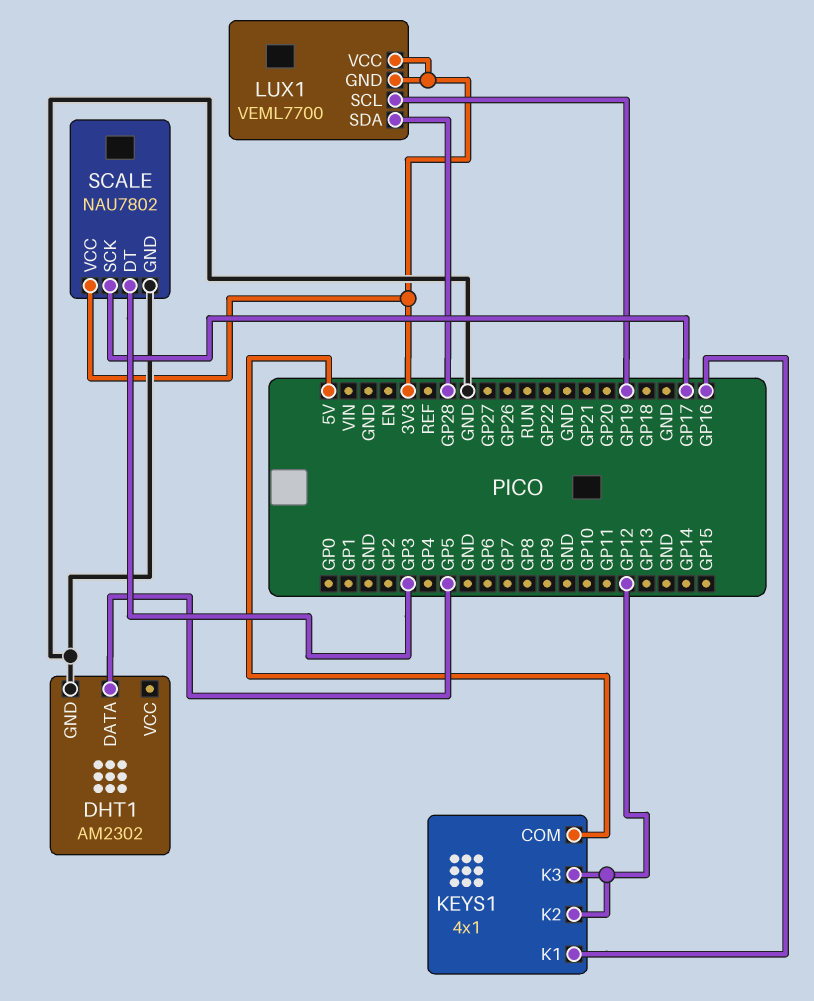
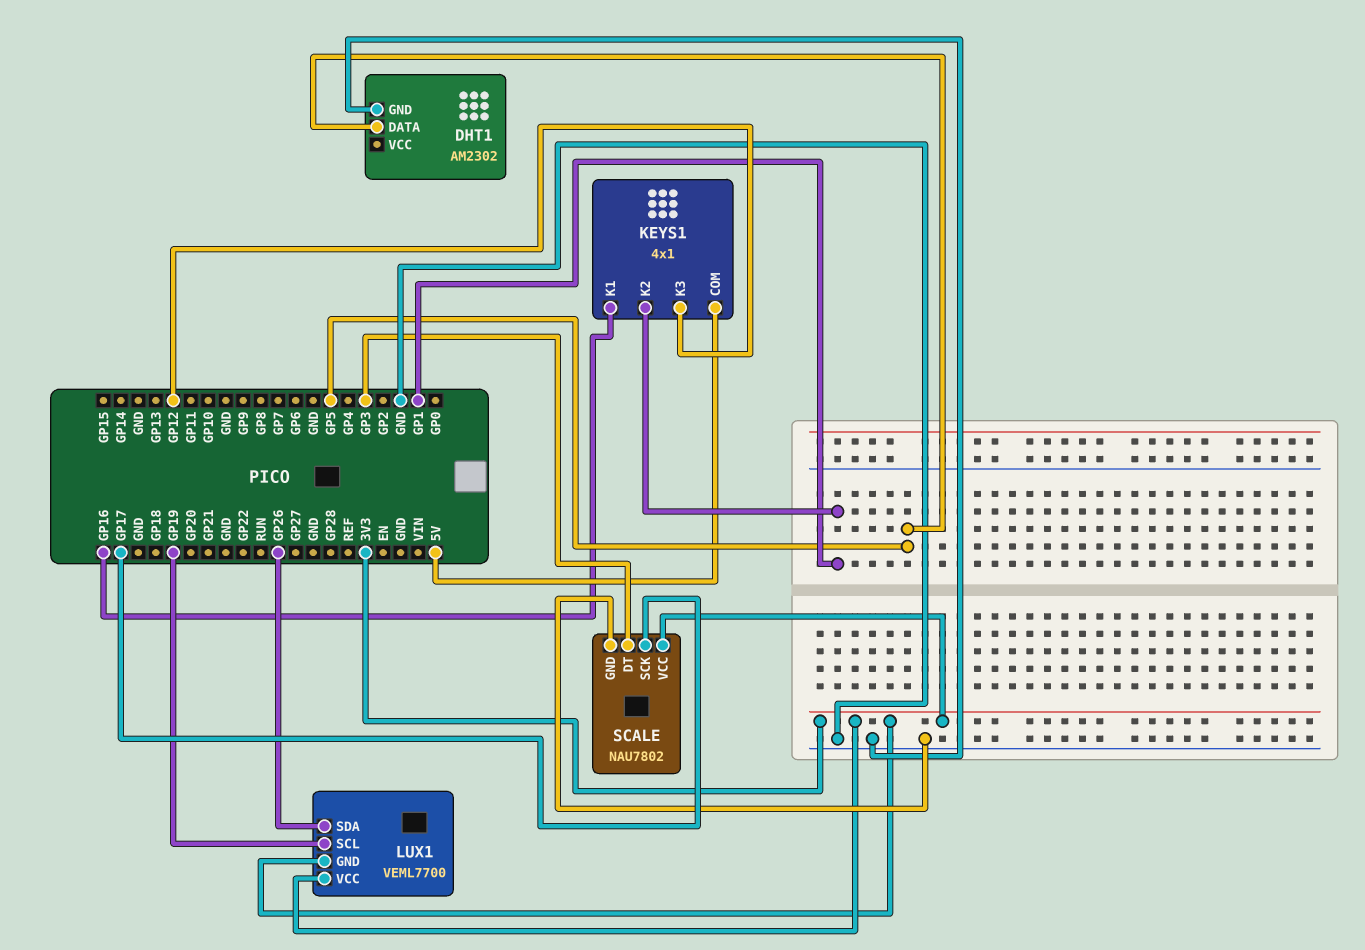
KEYS1 pin K2: GP12 -> GP1
LUX1 pin SDA: GP28 -> GP26

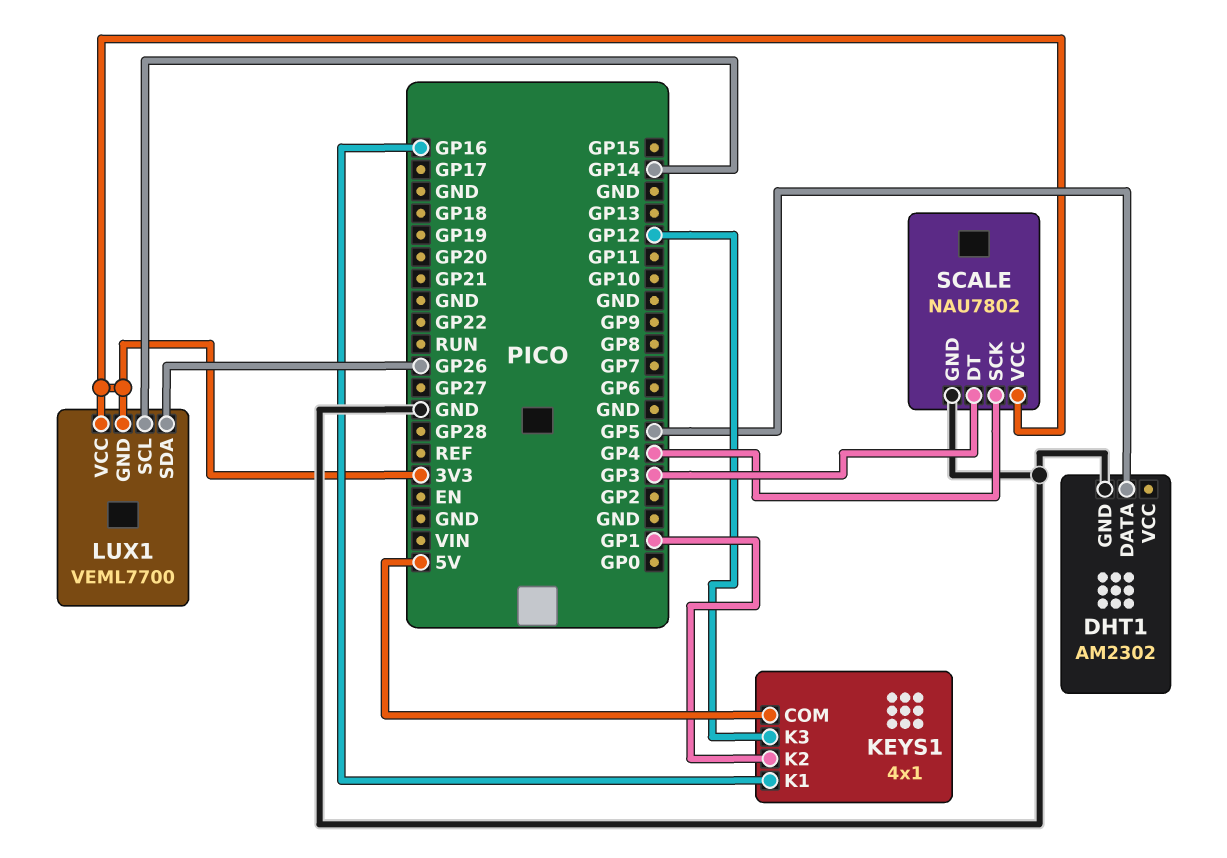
LUX1 pin SCL: GP19 -> GP14
SCALE pin SCK: GP17 -> GP4

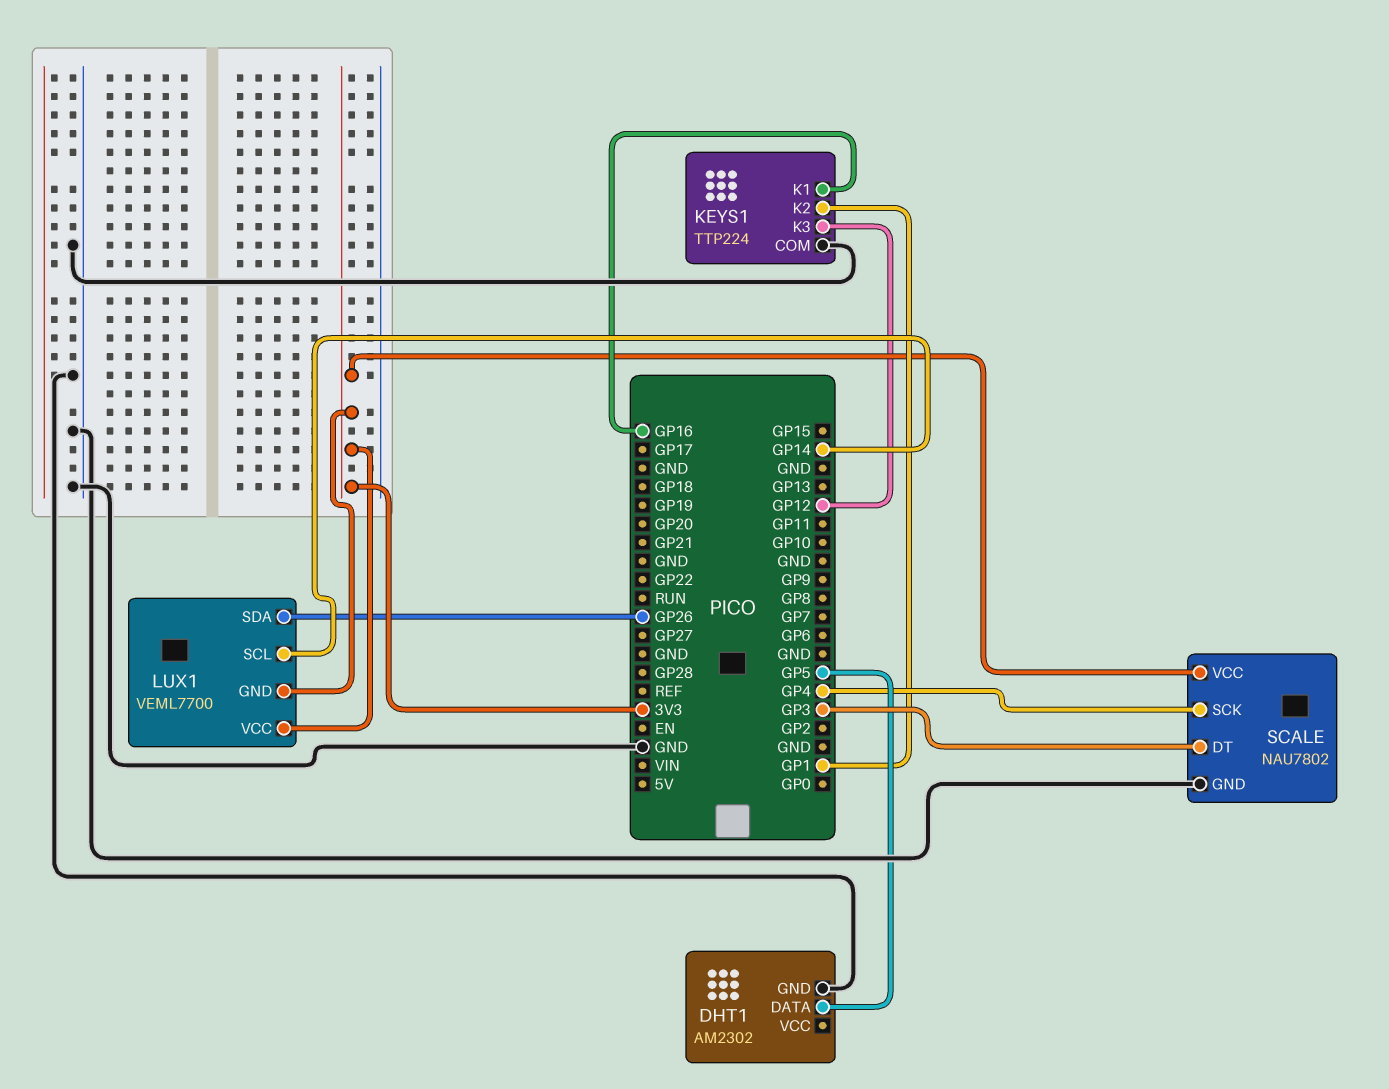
KEYS1: 4x1 -> TTP224
KEYS1 pin COM: 5V -> GND

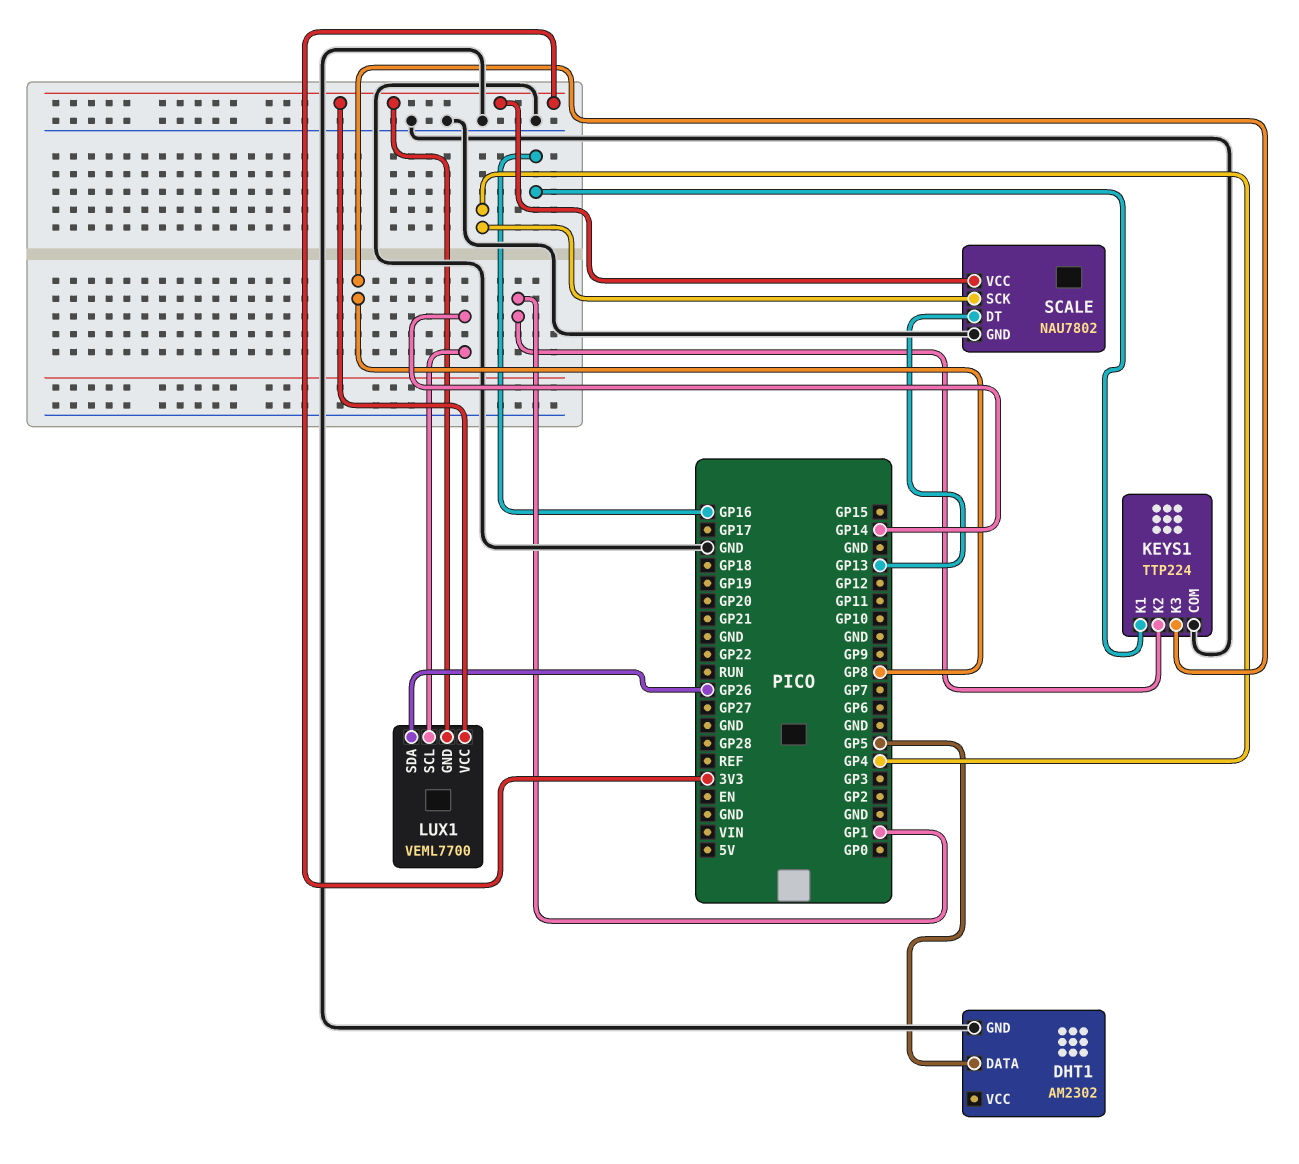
KEYS1 pin K3: GP12 -> GP8
SCALE pin DT: GP3 -> GP13

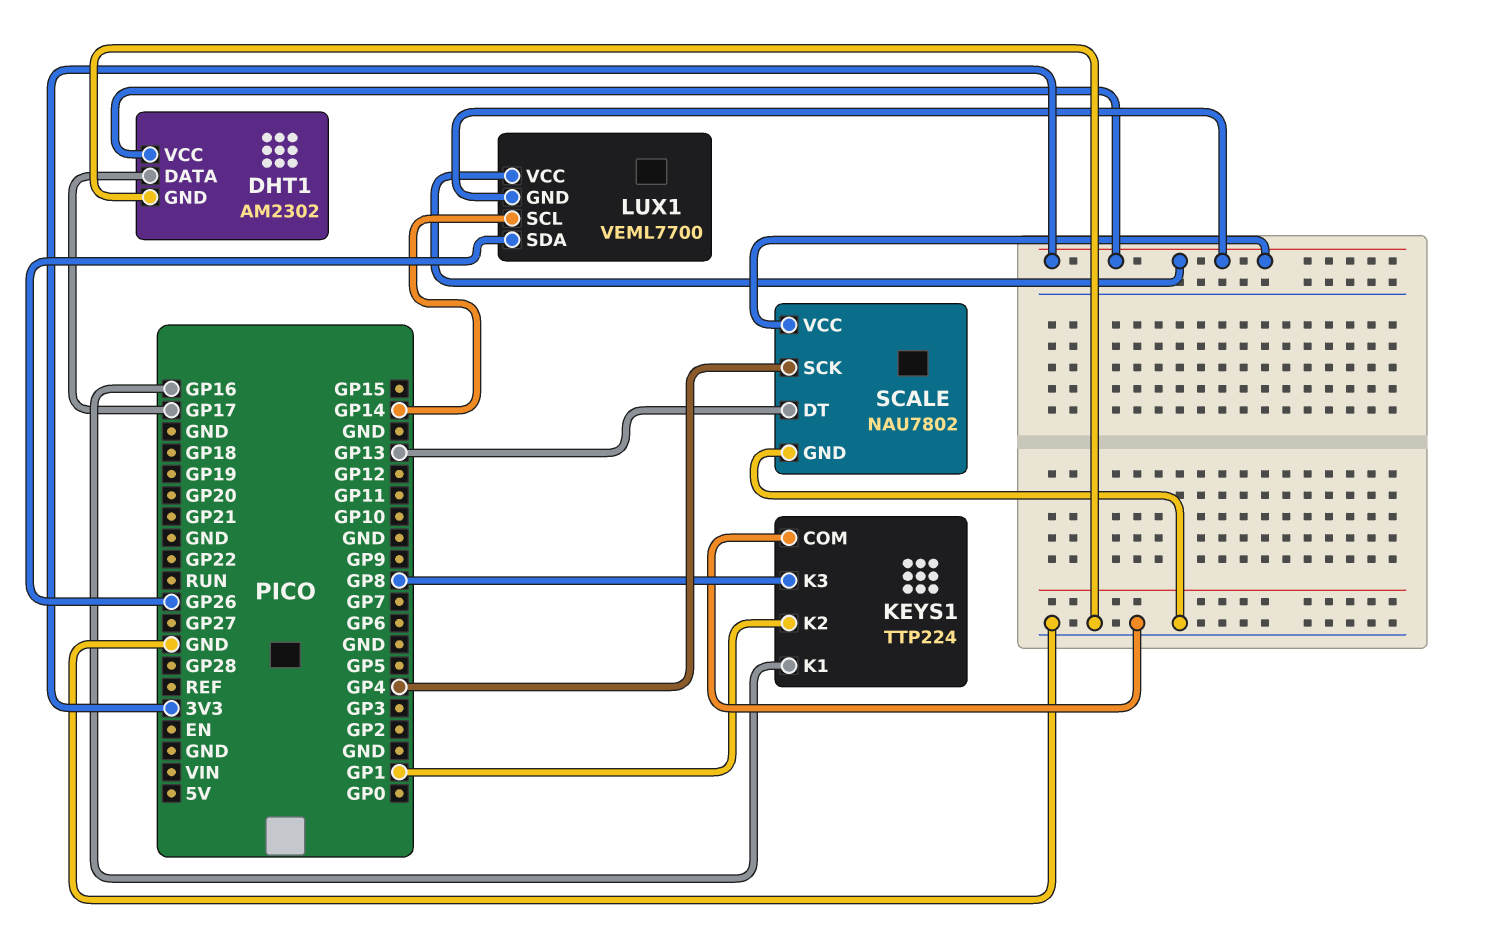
DHT1 pin DATA: GP5 -> GP17
DHT1 pin VCC: none -> 3V3

